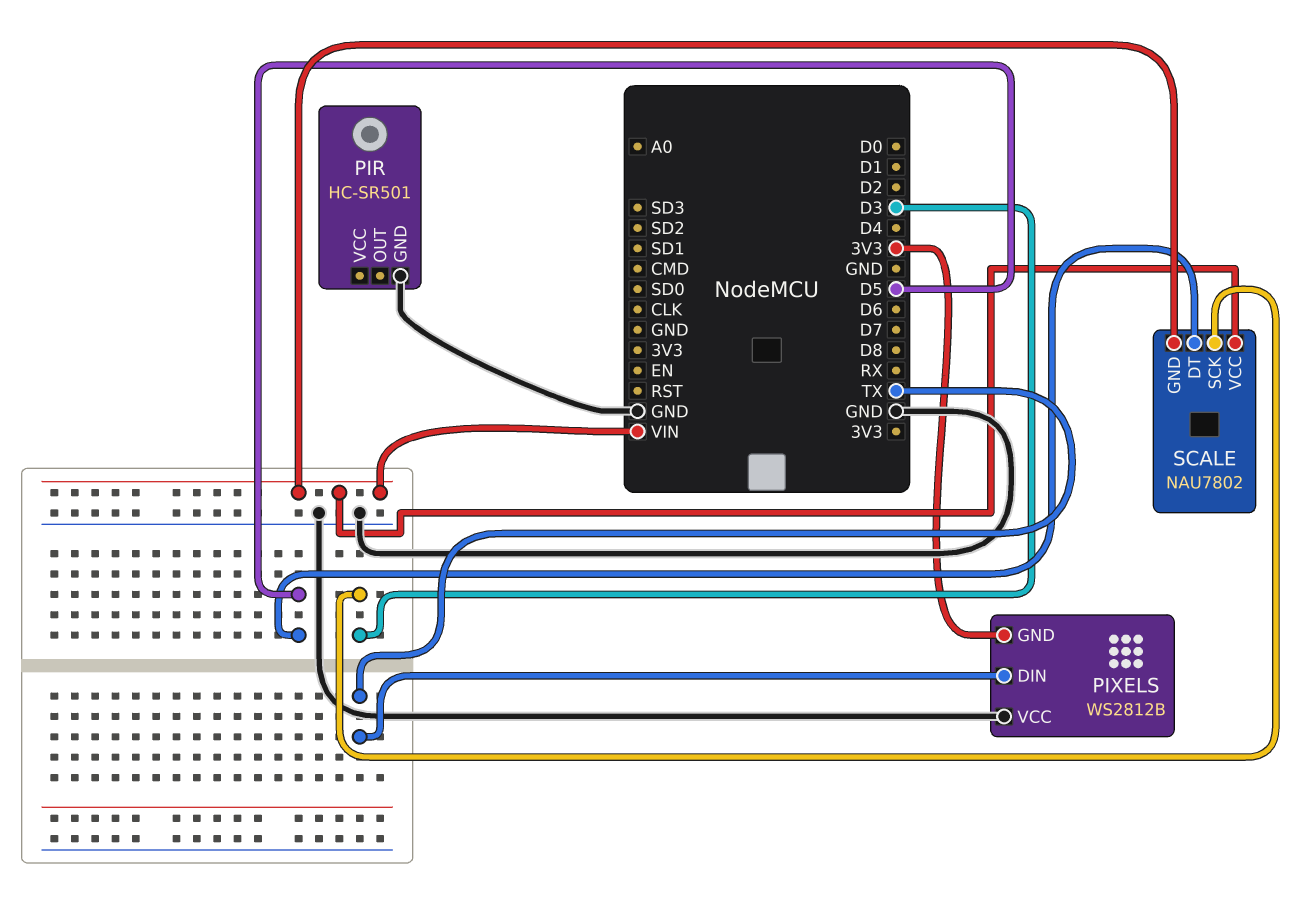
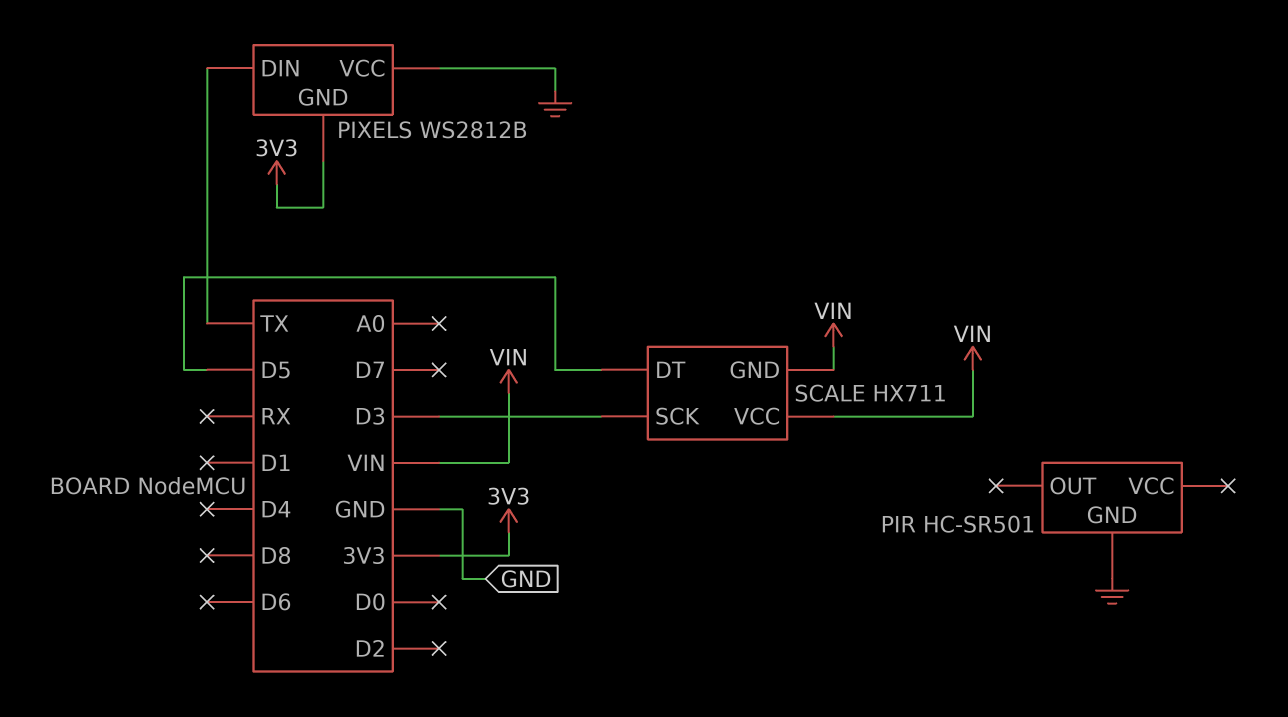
SCALE: NAU7802 -> HX711

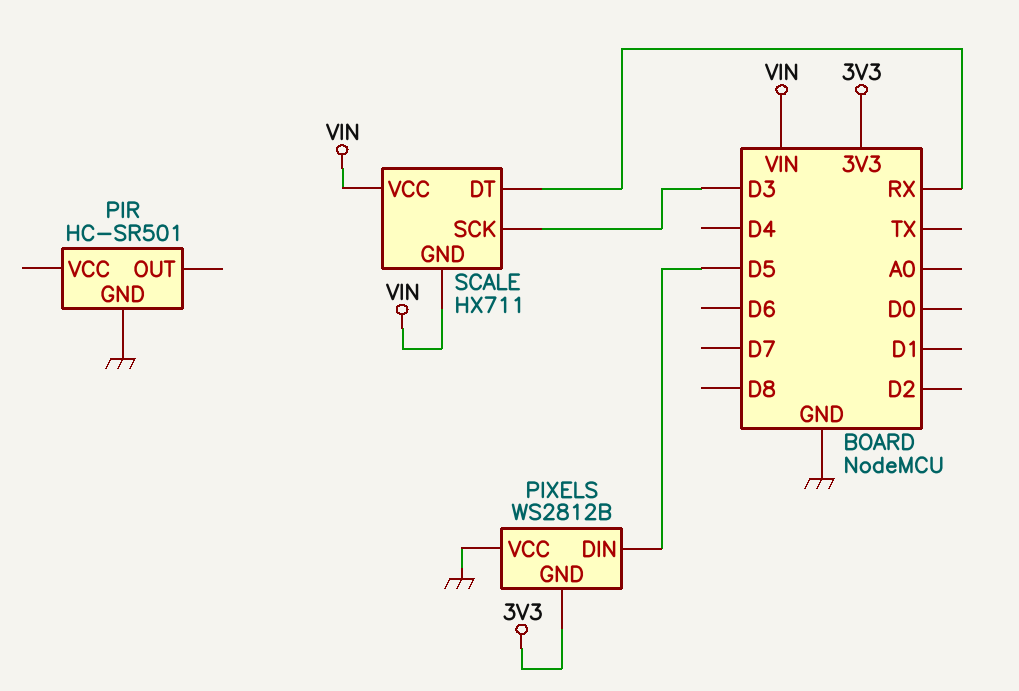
PIXELS pin DIN: TX -> D5
SCALE pin DT: D5 -> RX

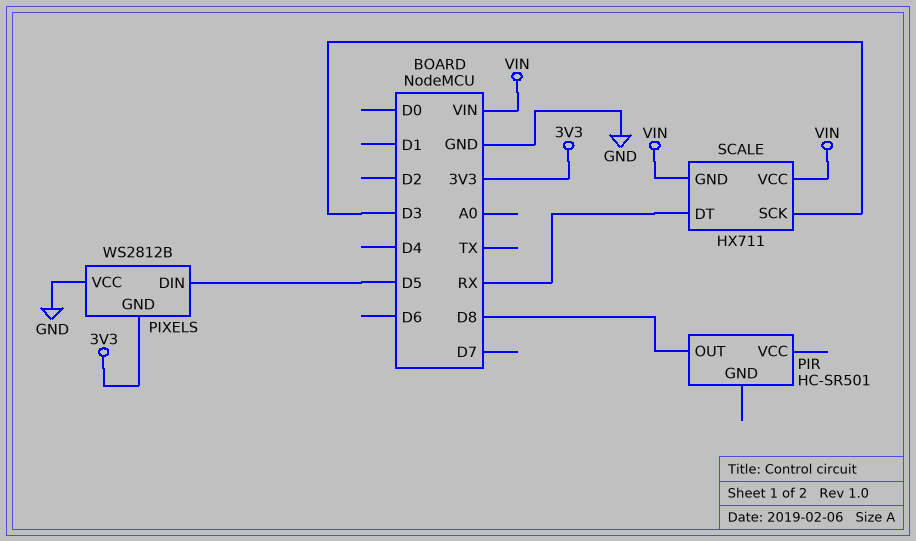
PIR pin GND: GND -> none
PIR pin OUT: none -> D8

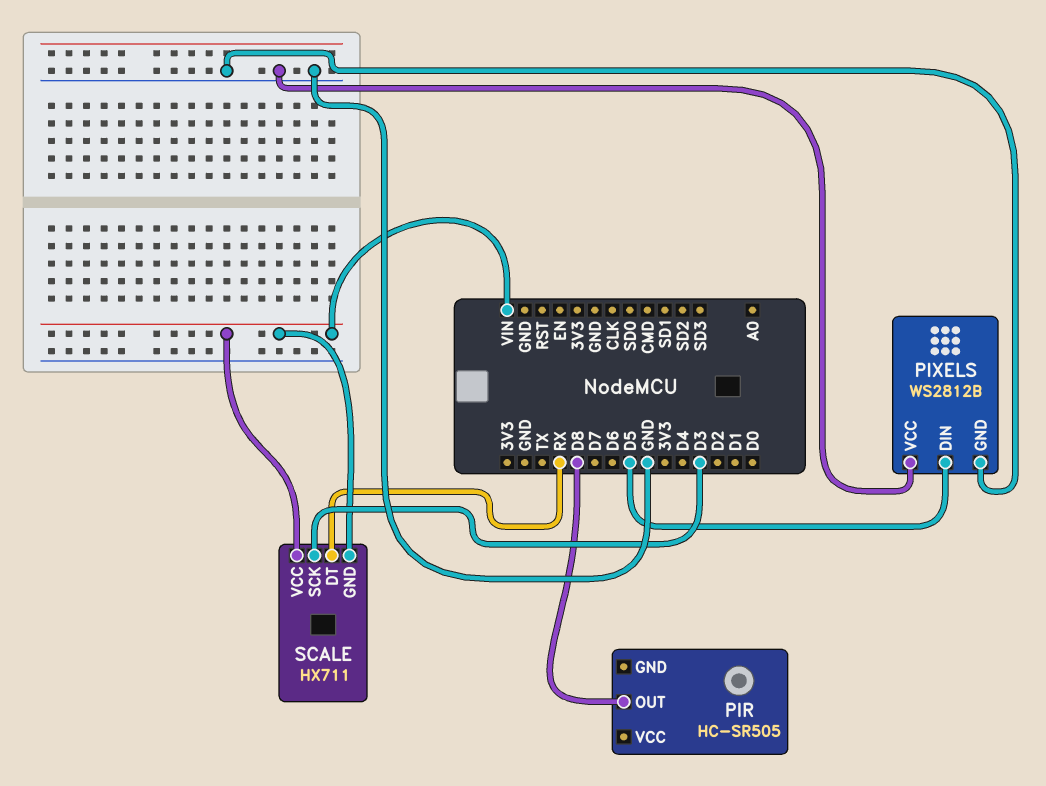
PIR: HC-SR501 -> HC-SR505
PIXELS pin GND: 3V3 -> GND

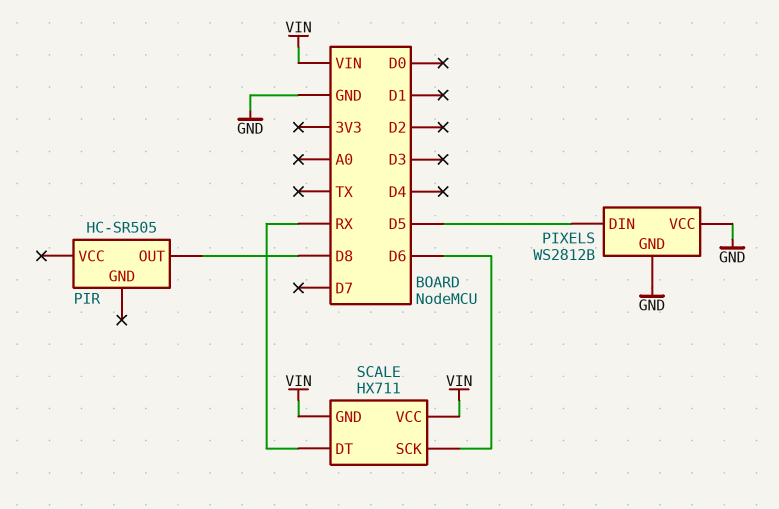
SCALE pin SCK: D3 -> D6

